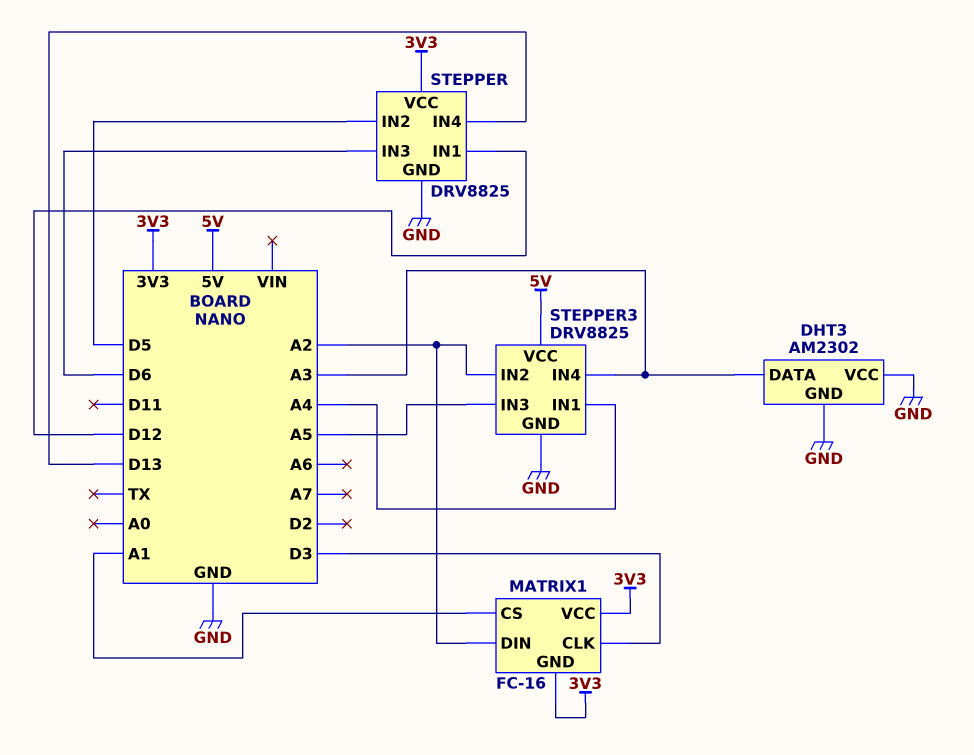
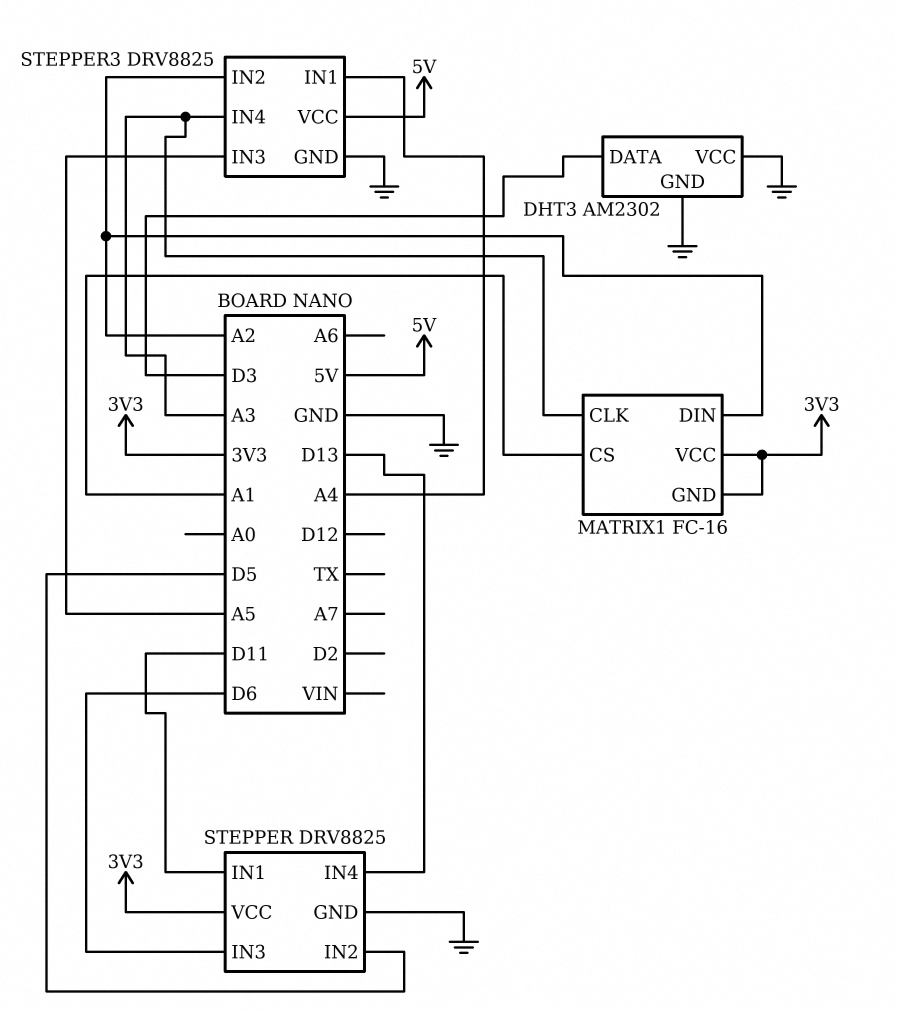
DHT3 pin DATA: A3 -> D3
MATRIX1 pin CLK: D3 -> A3
STEPPER pin IN1: D12 -> D11

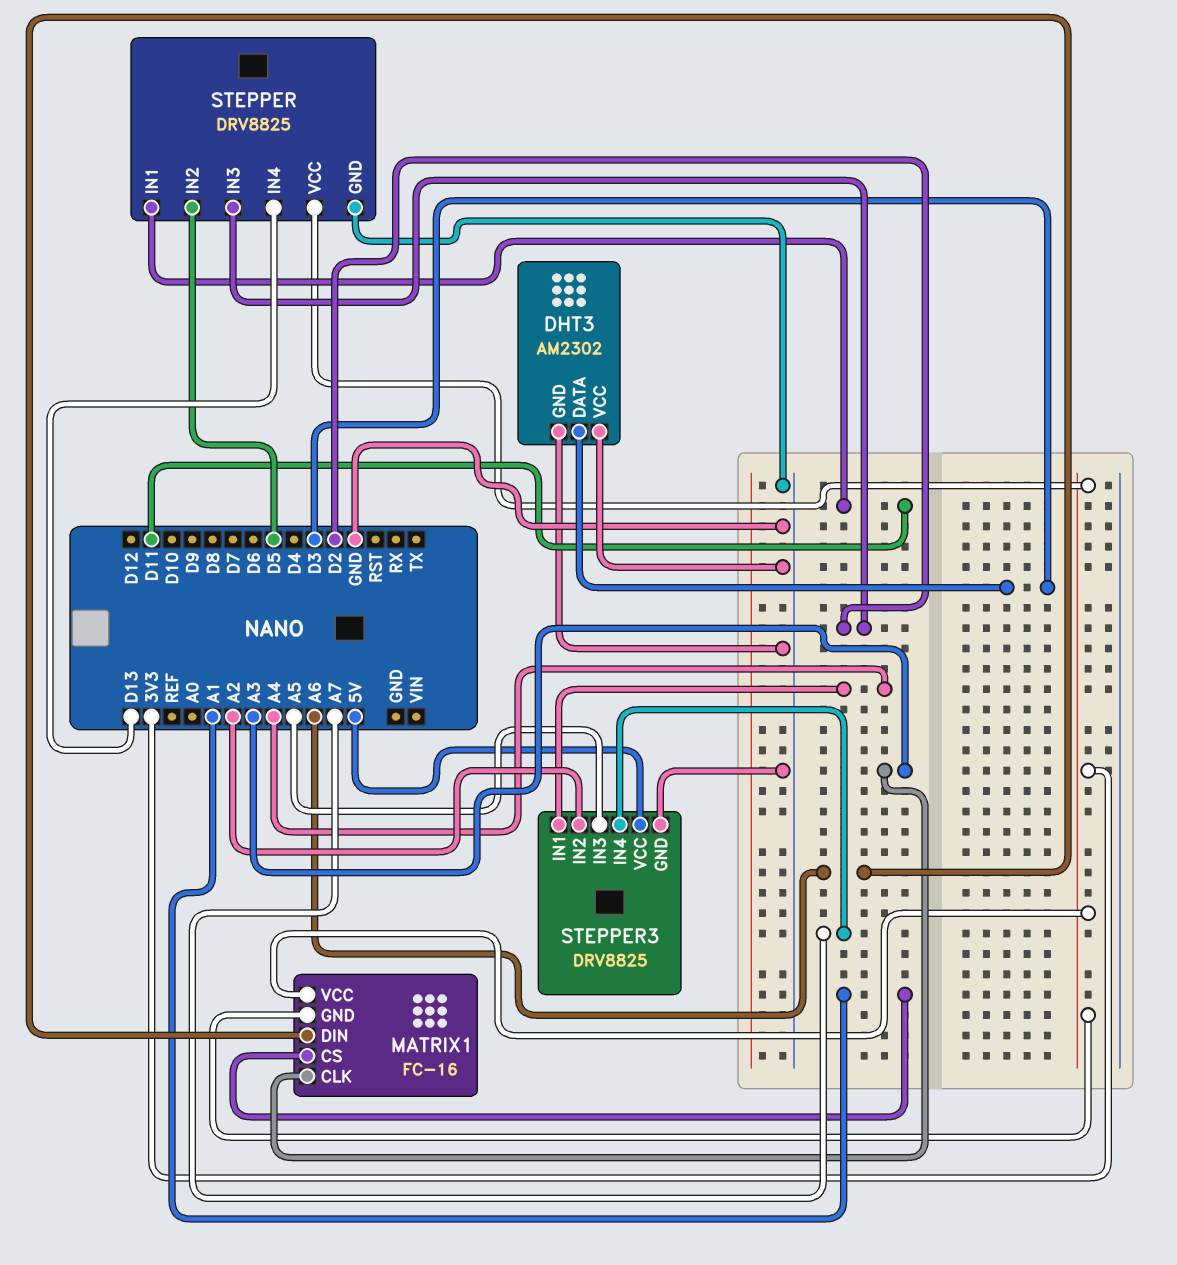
MATRIX1 pin DIN: A2 -> A6
STEPPER pin IN3: D6 -> D2
STEPPER3 pin IN4: A3 -> A7

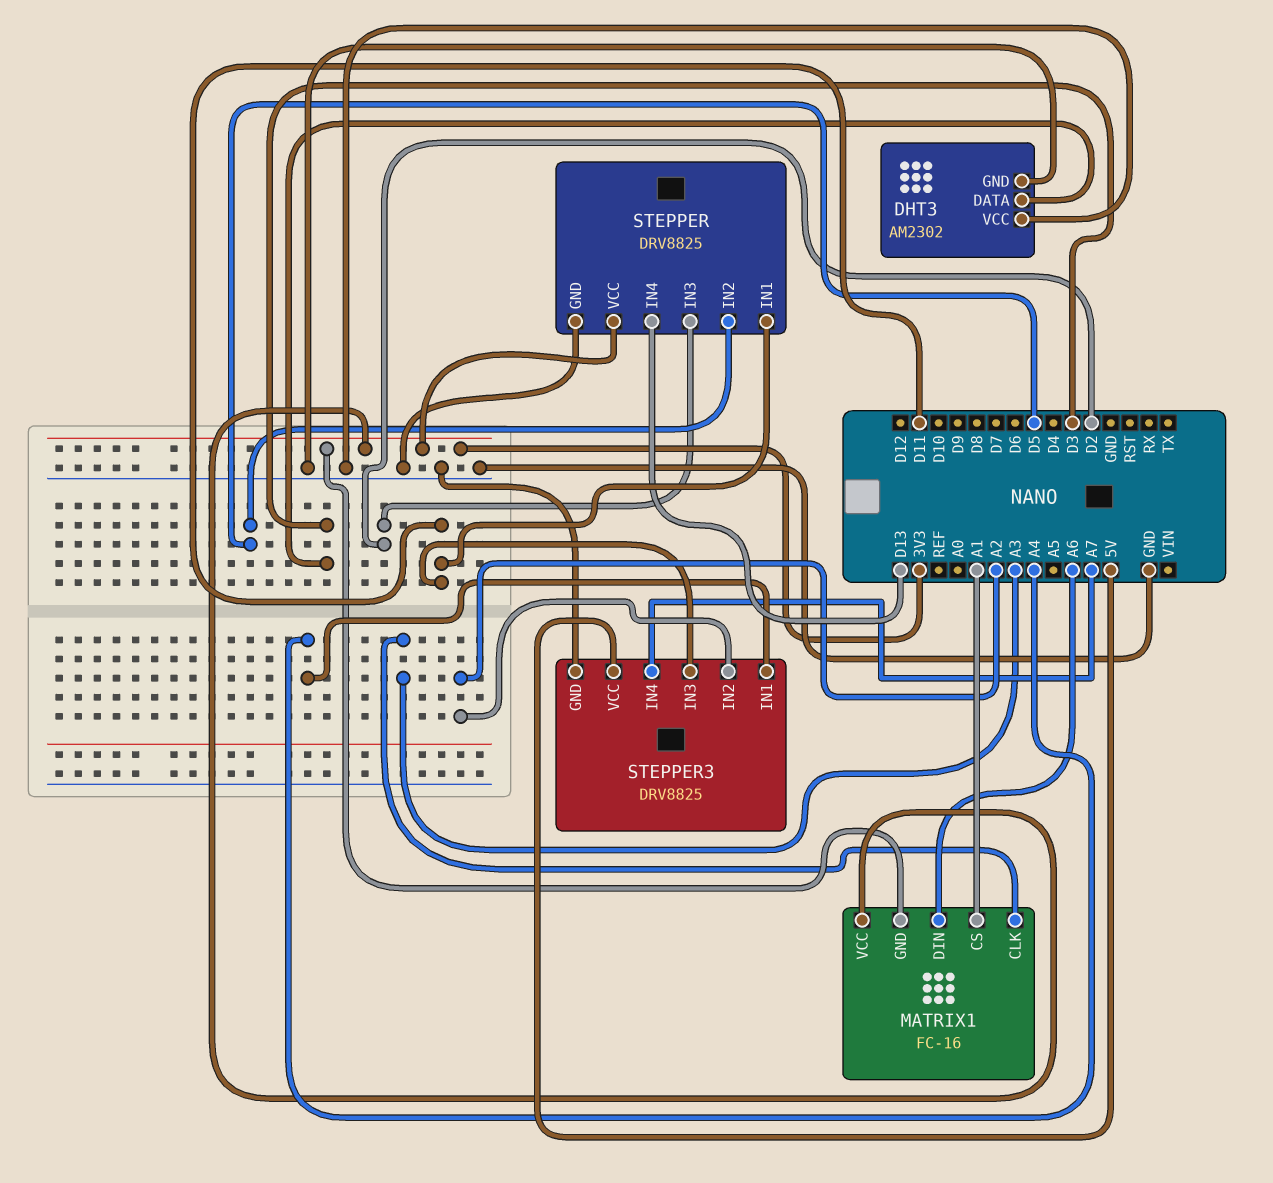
STEPPER3 pin IN3: A5 -> D11

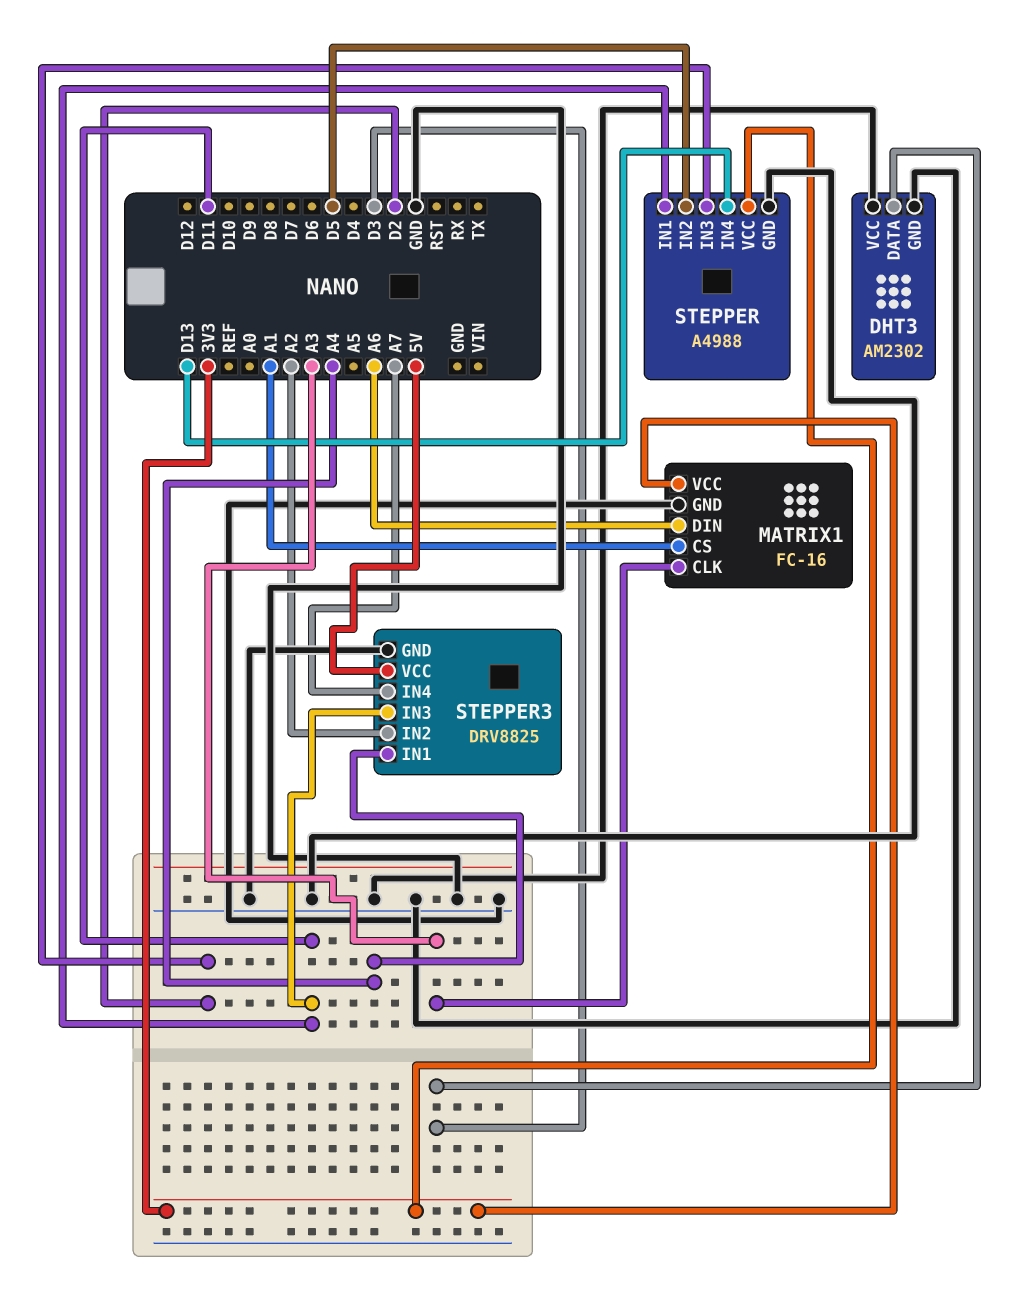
MATRIX1 pin GND: 3V3 -> GND
STEPPER: DRV8825 -> A4988

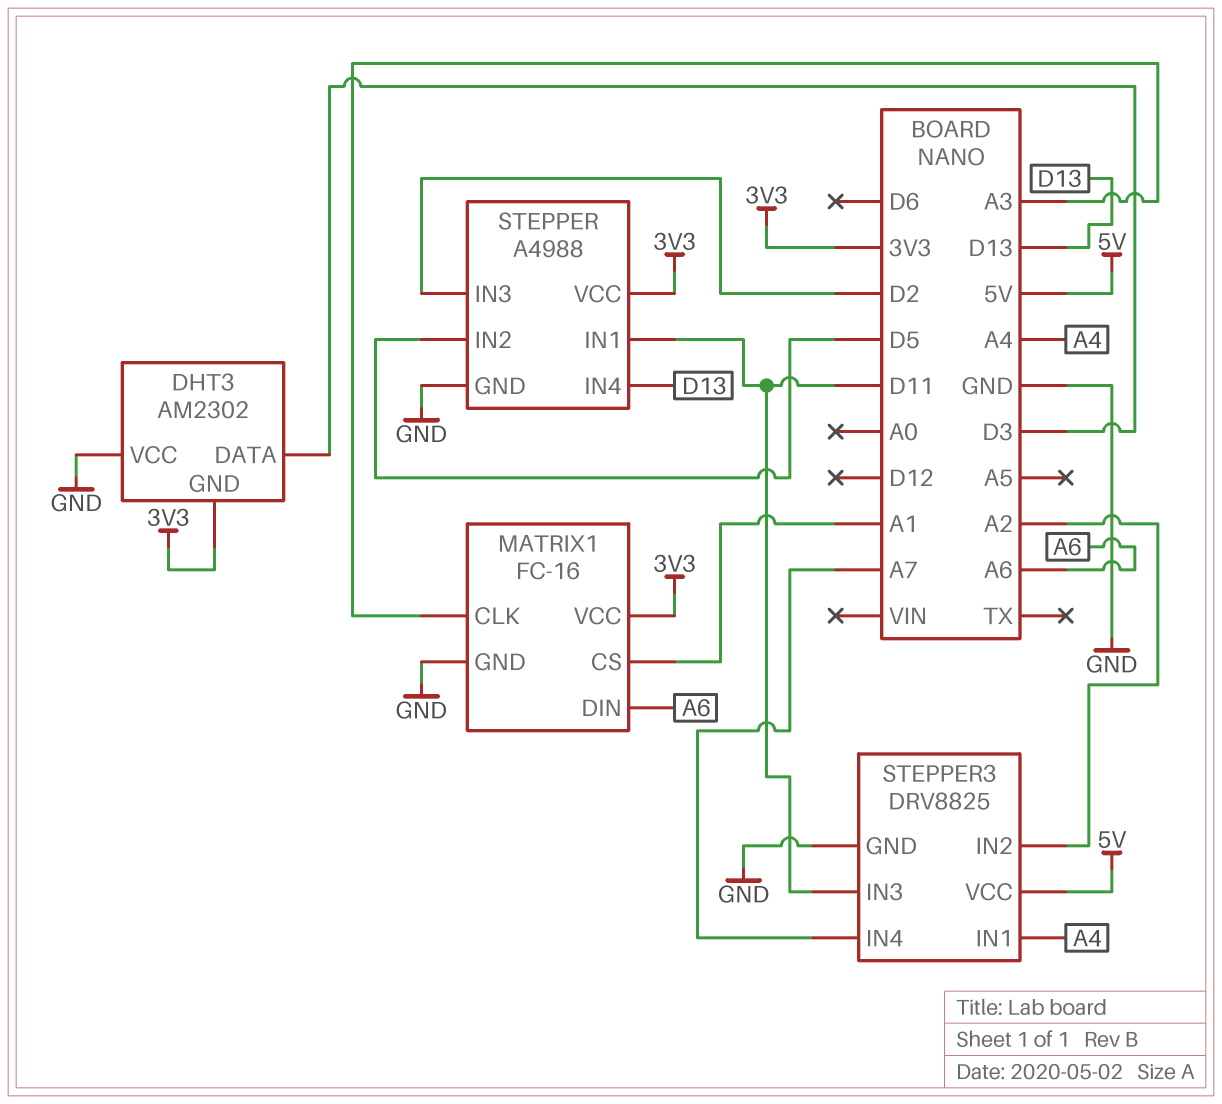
DHT3 pin GND: GND -> 3V3

